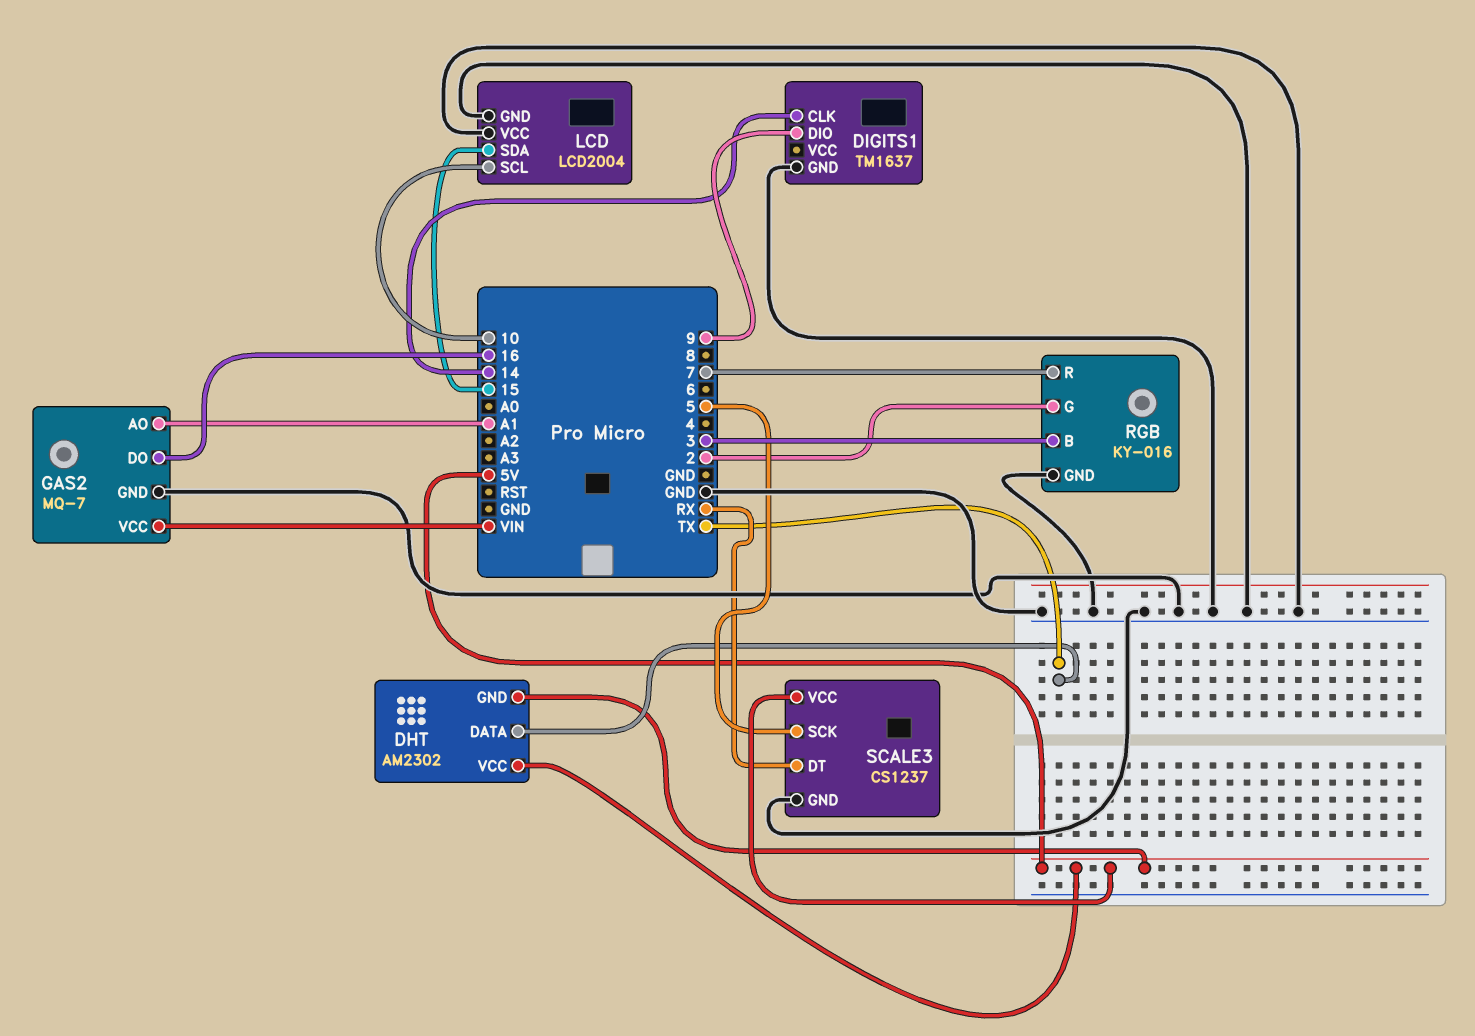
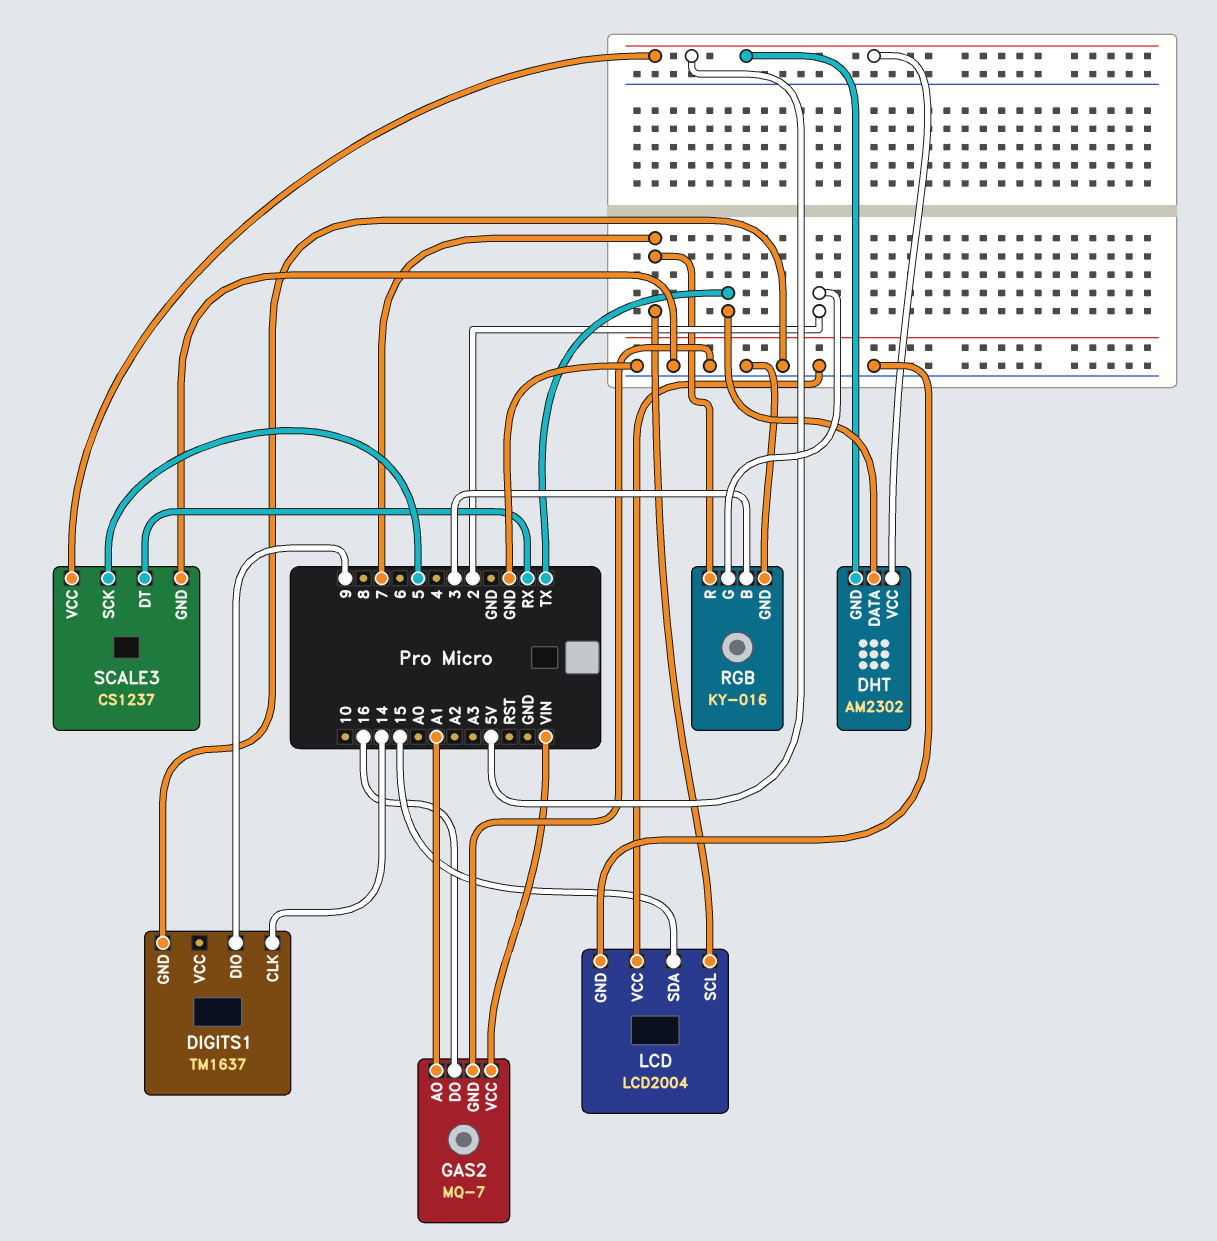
LCD pin SCL: 10 -> 7

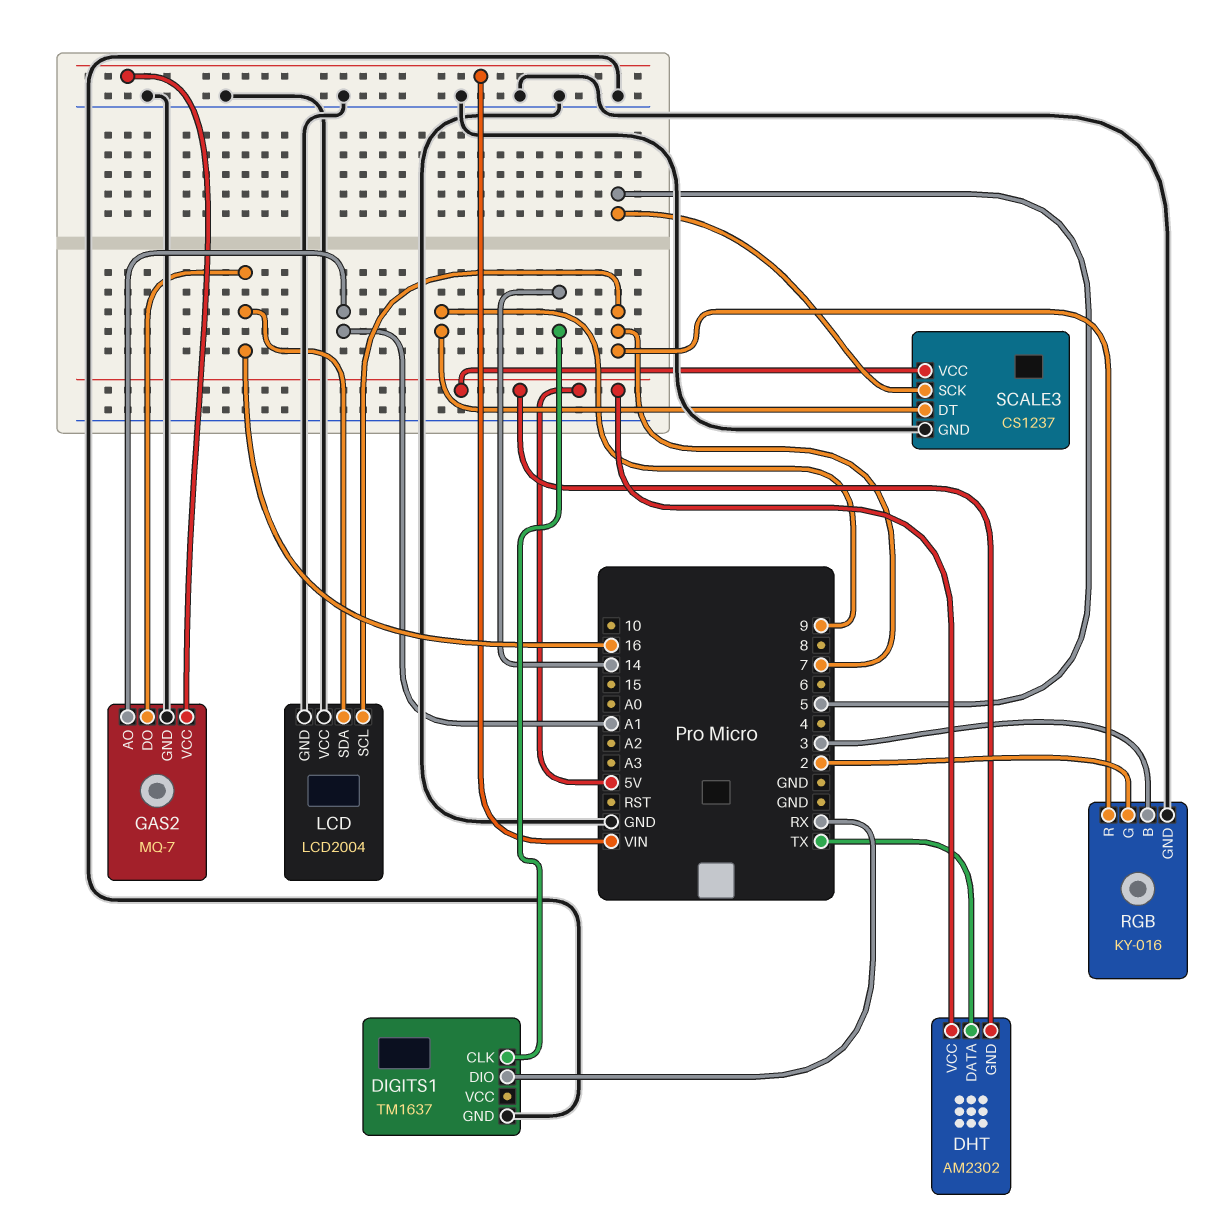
DIGITS1 pin DIO: 9 -> RX
LCD pin SDA: 15 -> 16
SCALE3 pin DT: RX -> 9

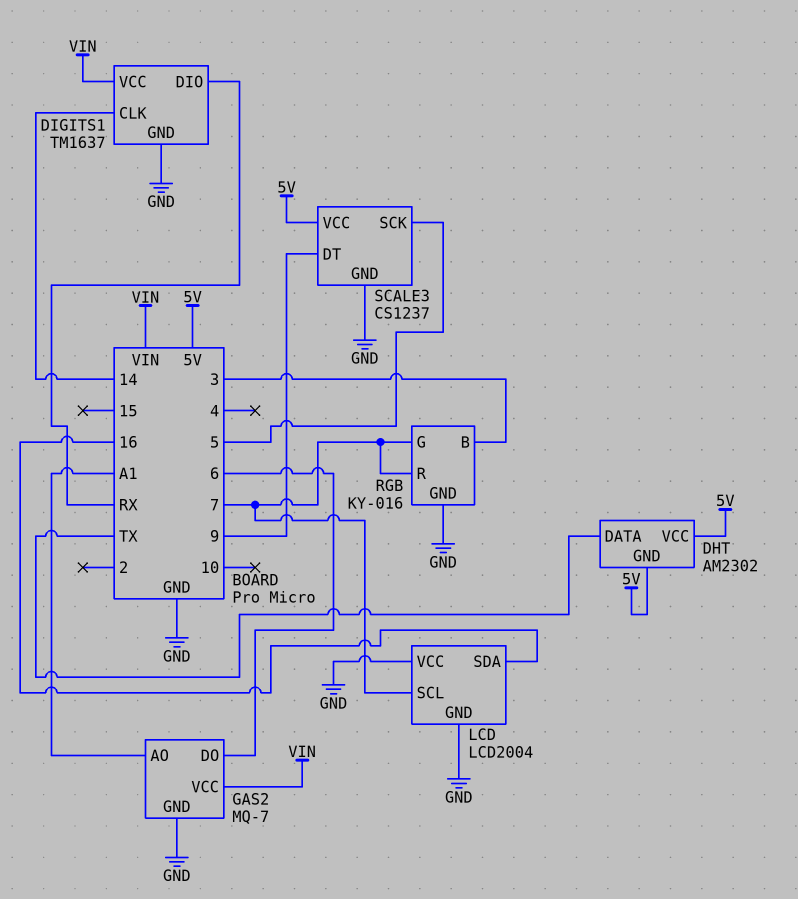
DIGITS1 pin VCC: none -> VIN
GAS2 pin DO: 16 -> 6
RGB pin G: 2 -> 7

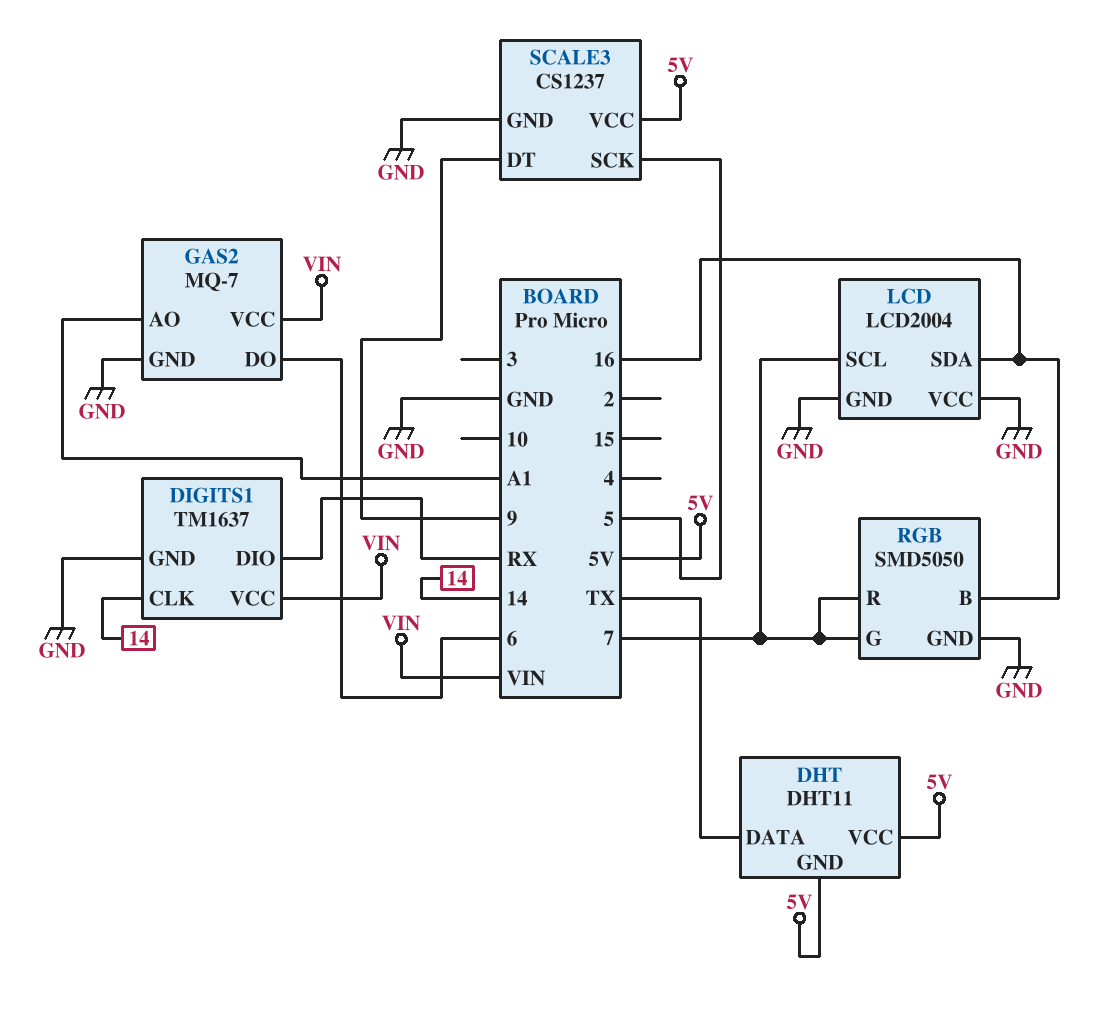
DHT: AM2302 -> DHT11
RGB: KY-016 -> SMD5050
RGB pin B: 3 -> 16

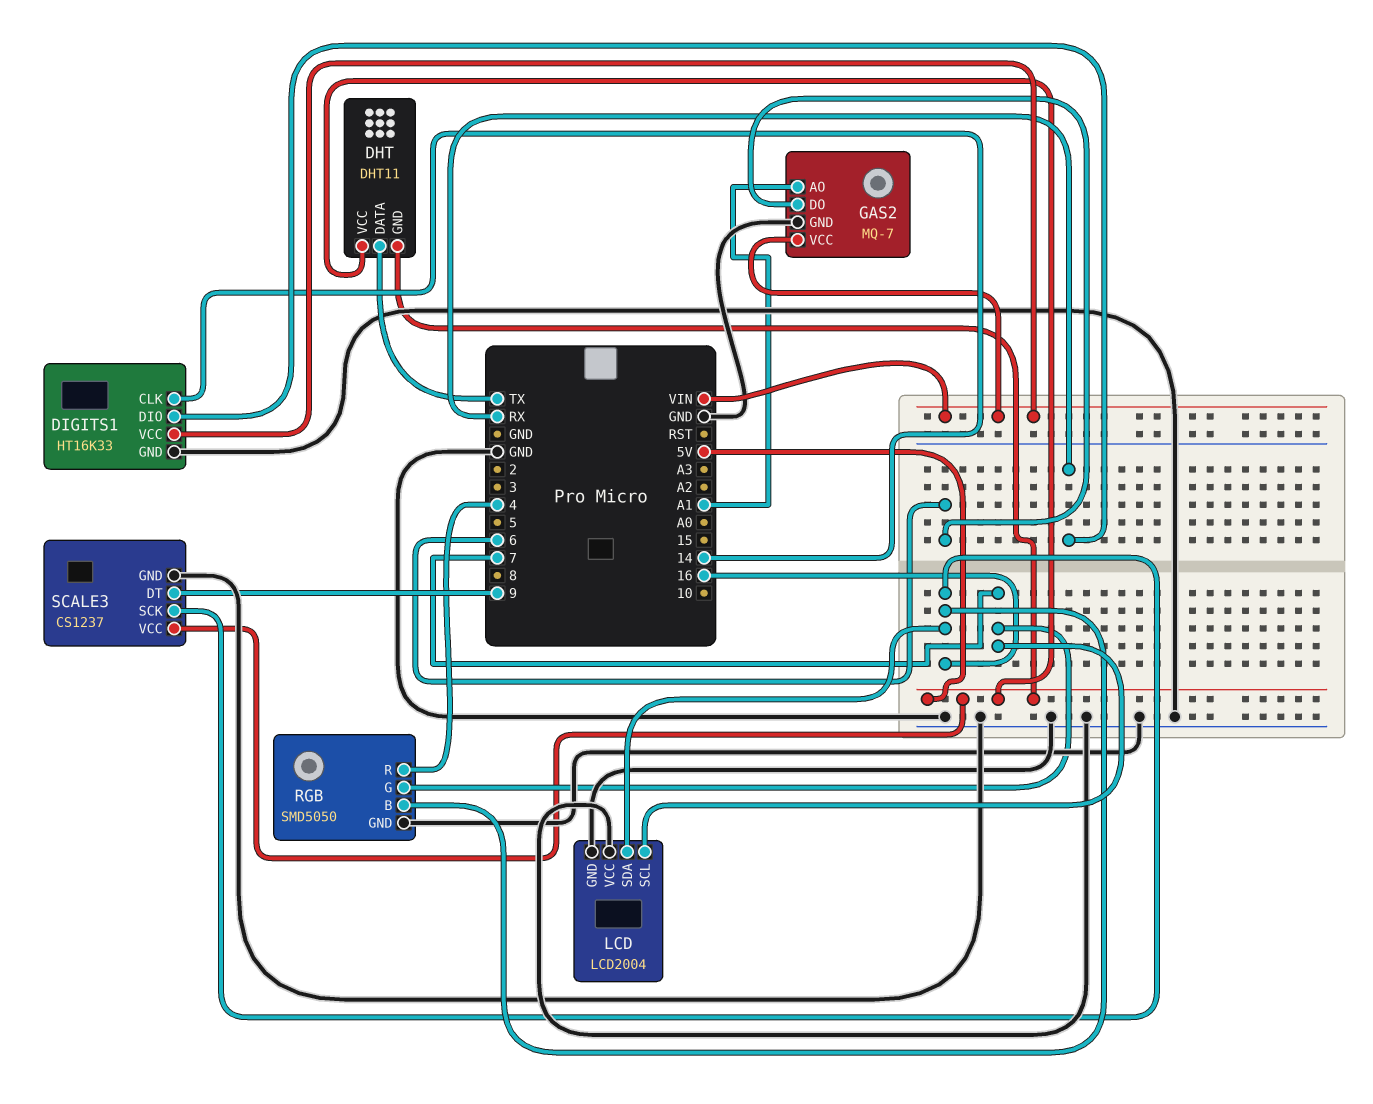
DIGITS1: TM1637 -> HT16K33
RGB pin R: 7 -> 4
SCALE3 pin SCK: 5 -> 16

